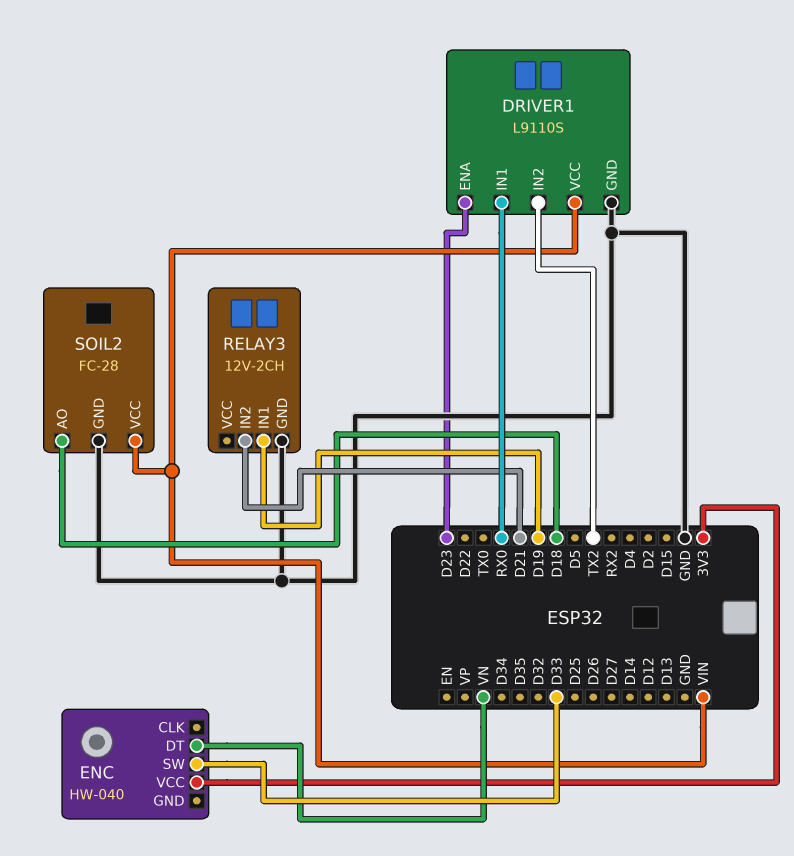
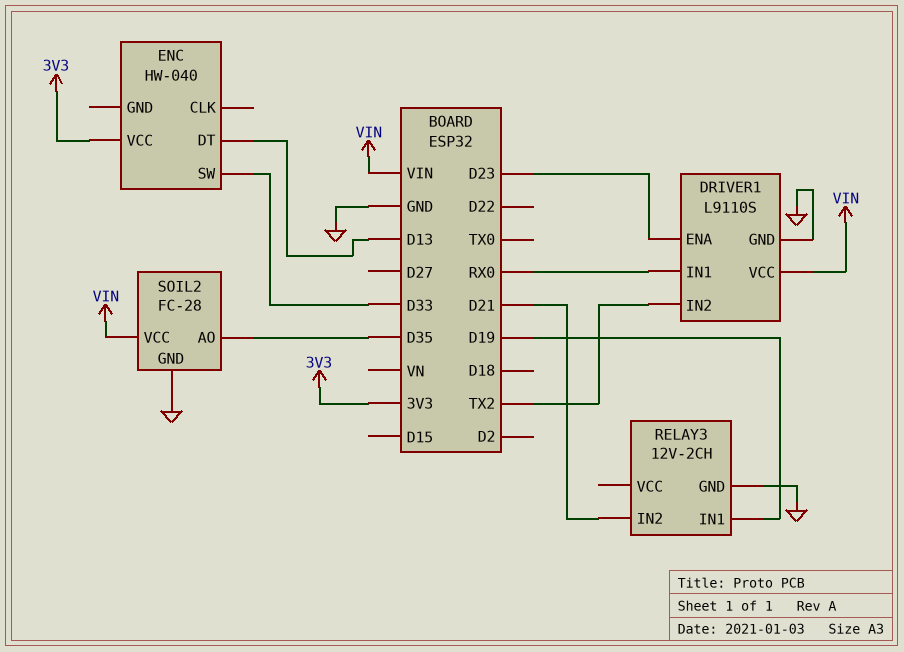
ENC pin DT: VN -> D13
SOIL2 pin AO: D18 -> D35

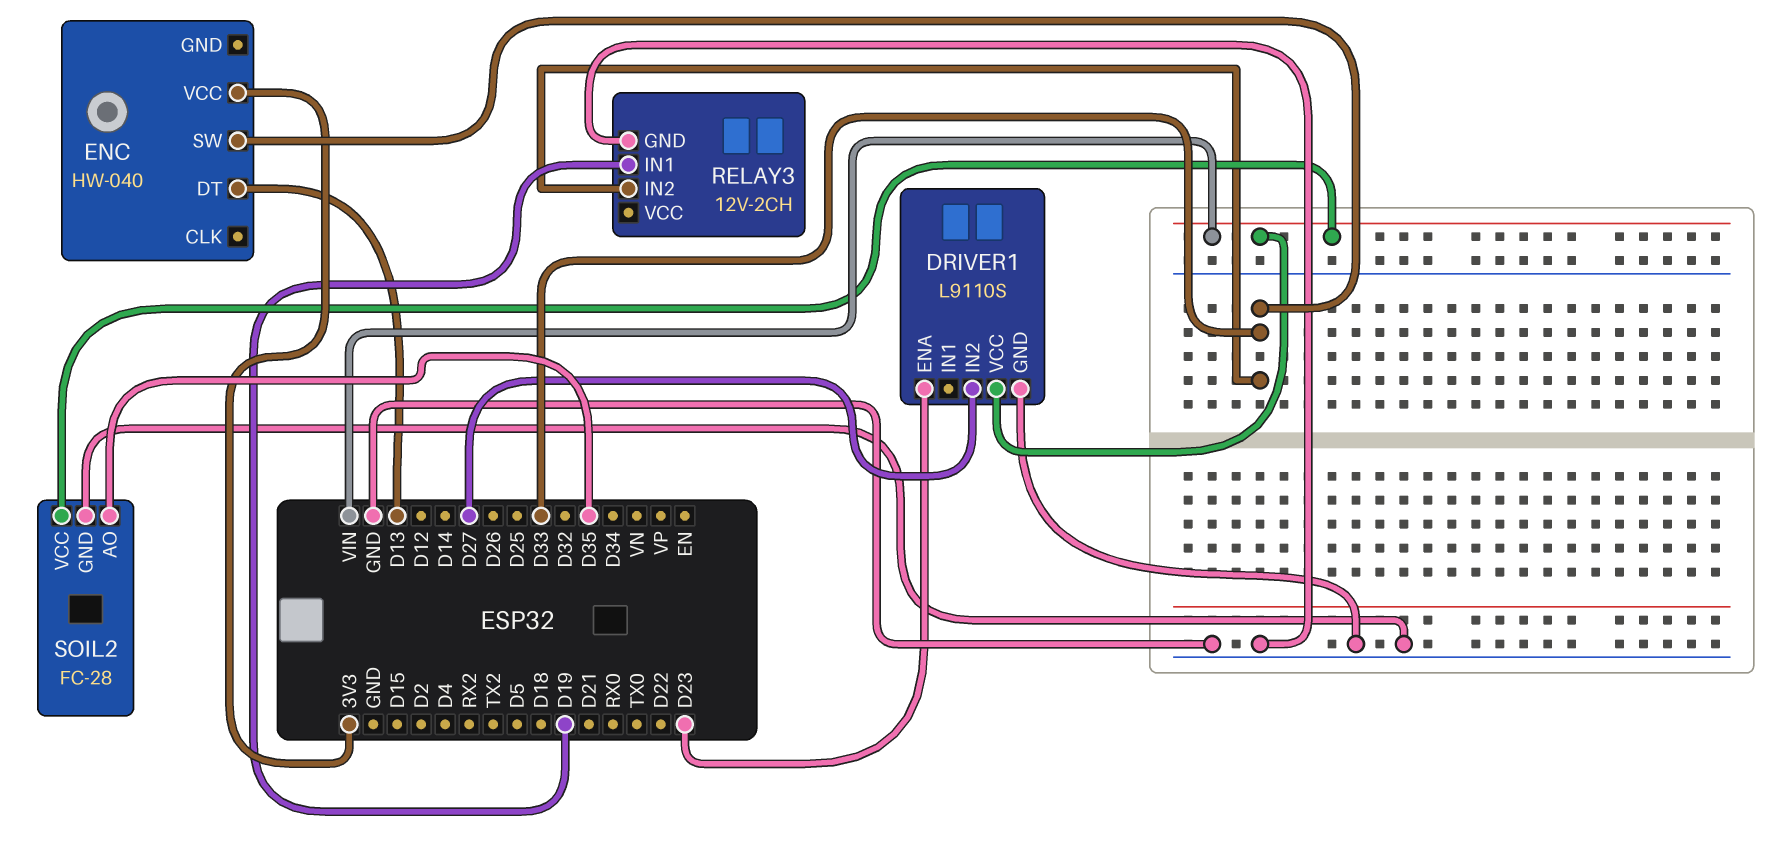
DRIVER1 pin IN1: RX0 -> none
DRIVER1 pin IN2: TX2 -> D27
RELAY3 pin IN2: D21 -> D33

